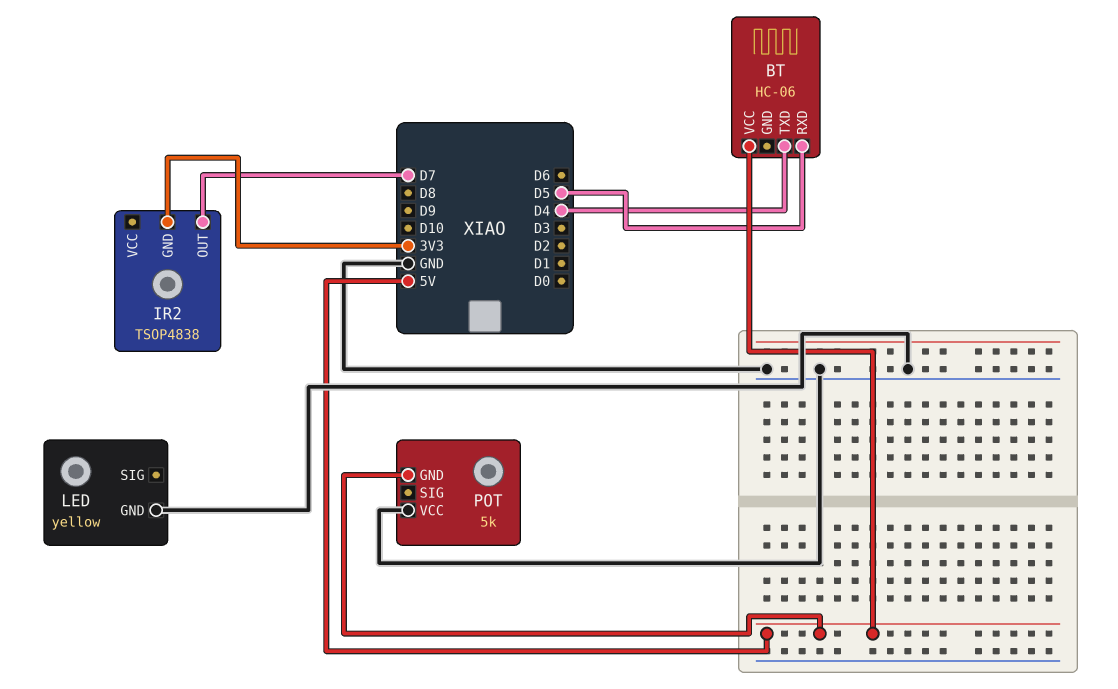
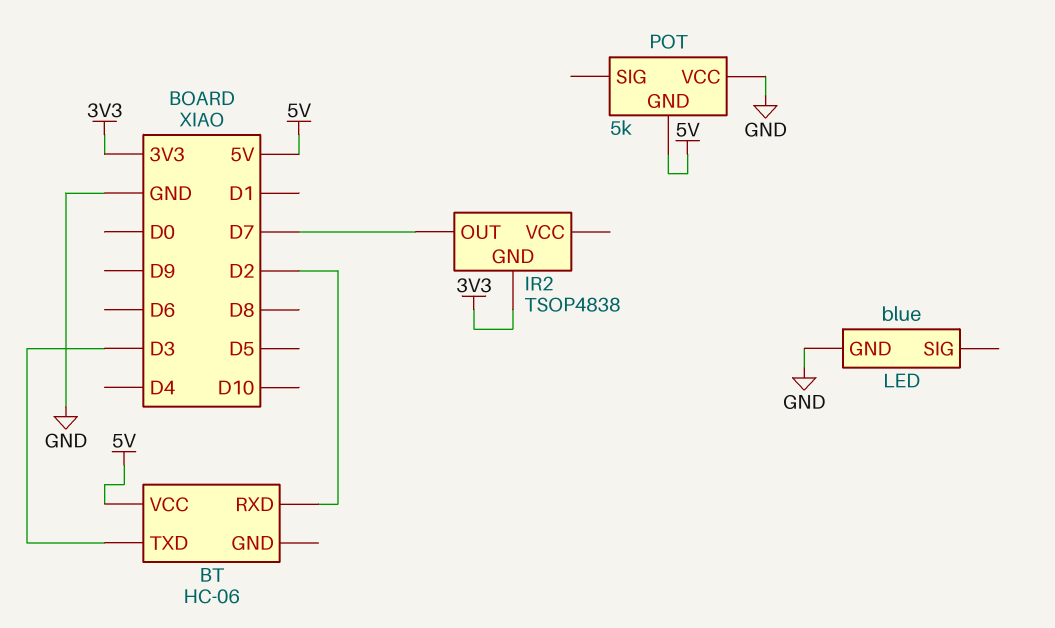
BT pin RXD: D5 -> D2
BT pin TXD: D4 -> D3
LED: yellow -> blue

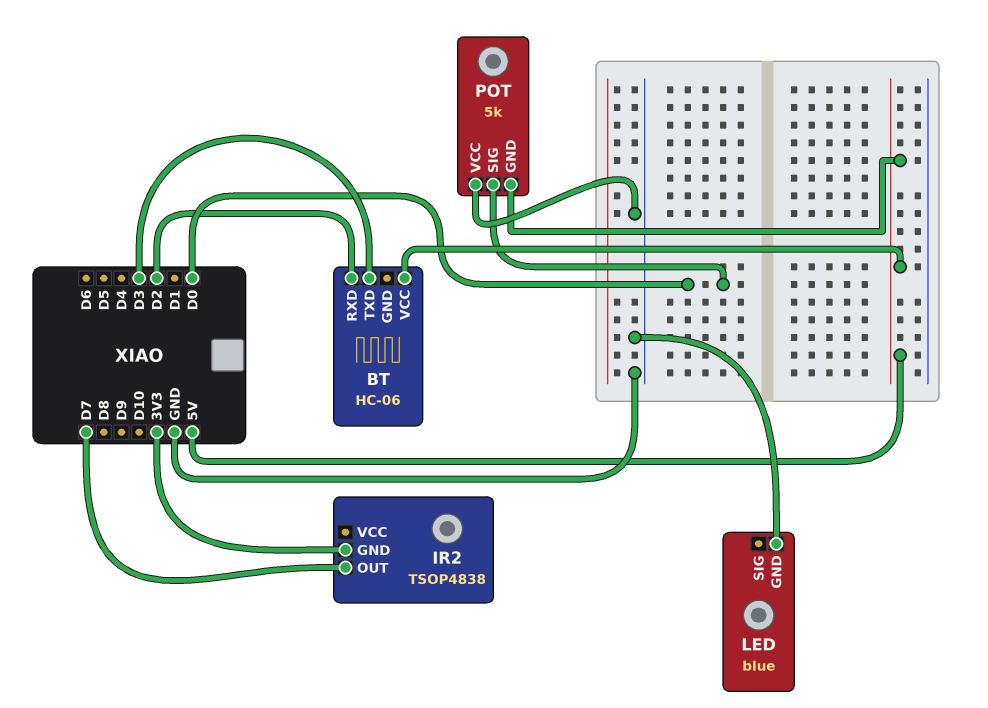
POT pin SIG: none -> D0

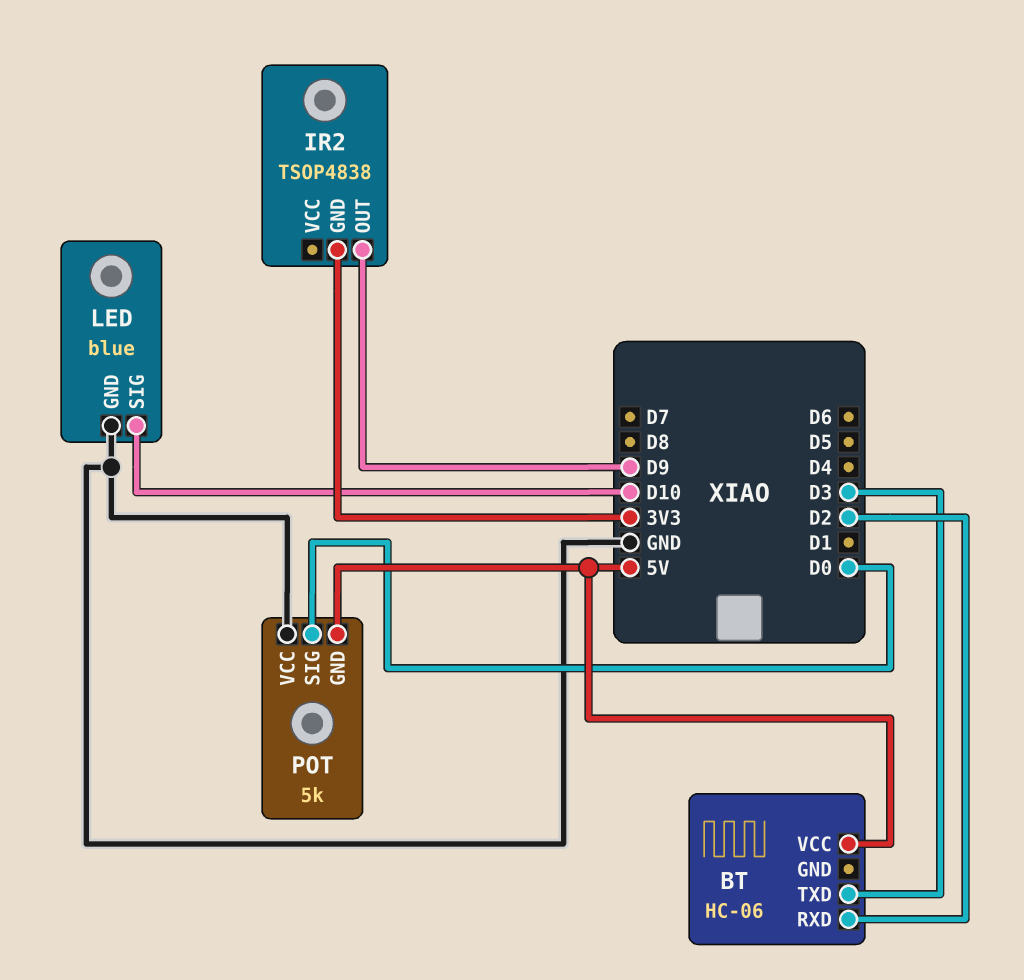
IR2 pin OUT: D7 -> D9
LED pin SIG: none -> D10

